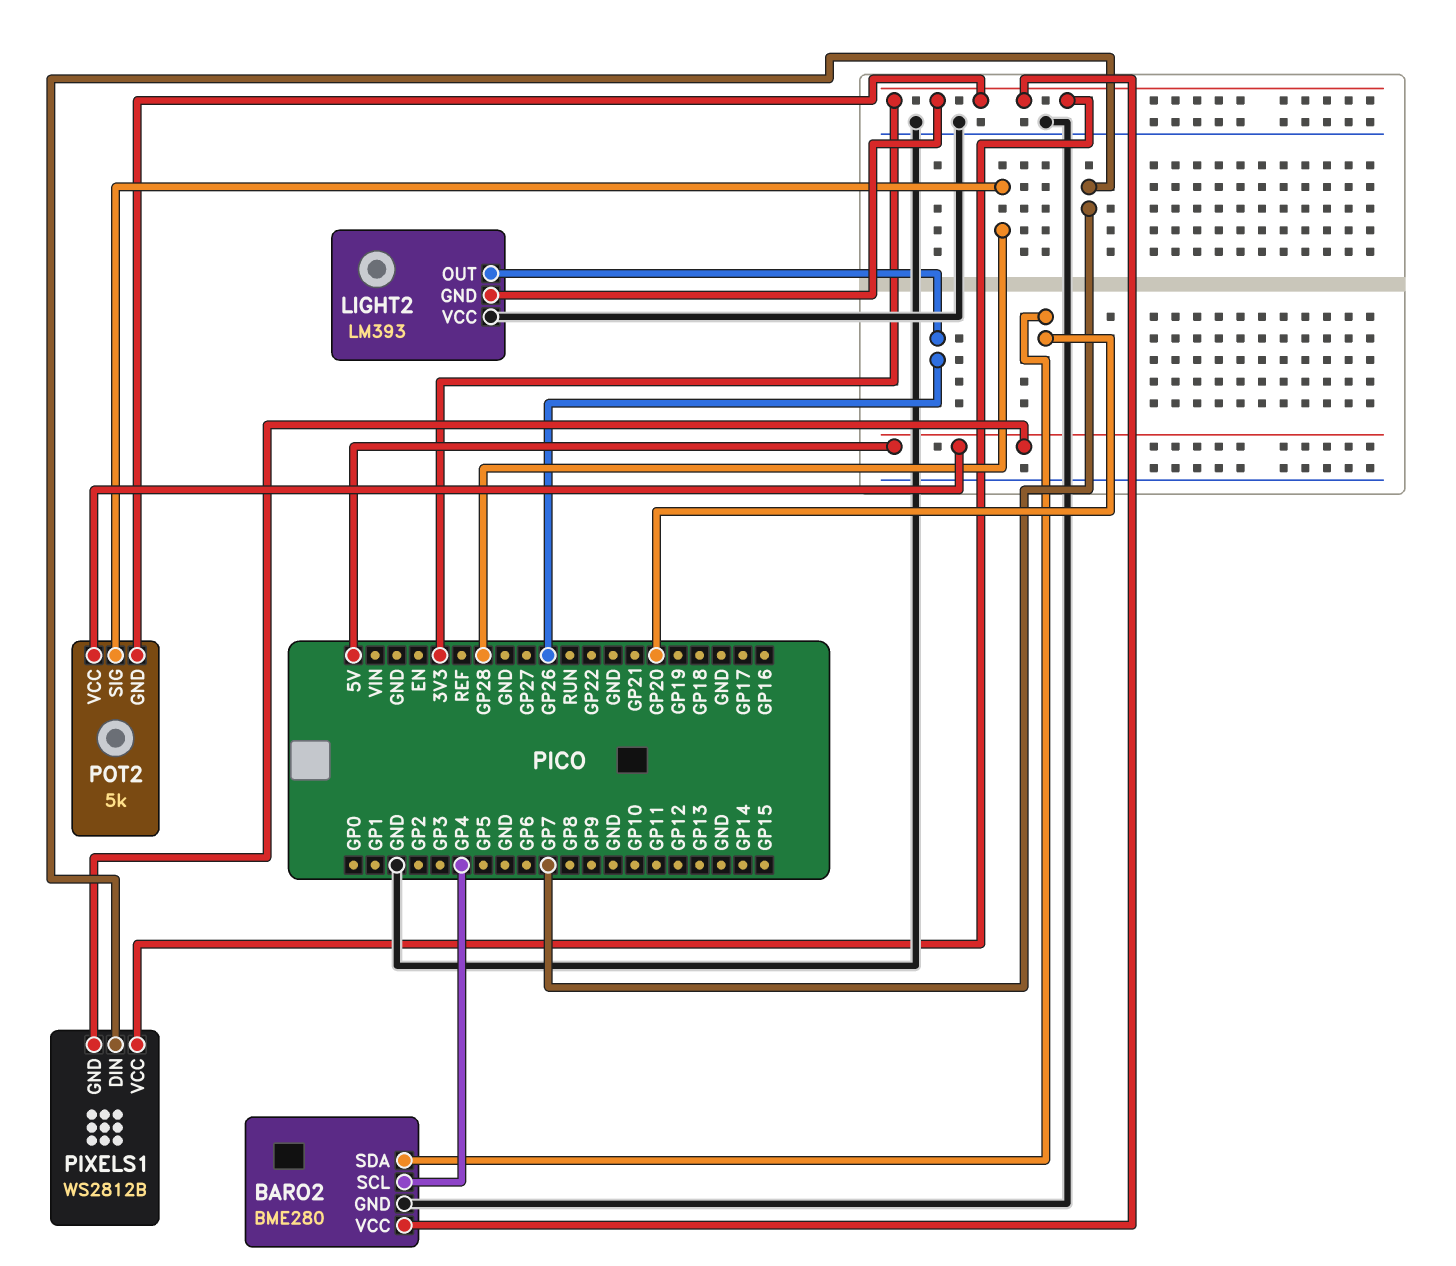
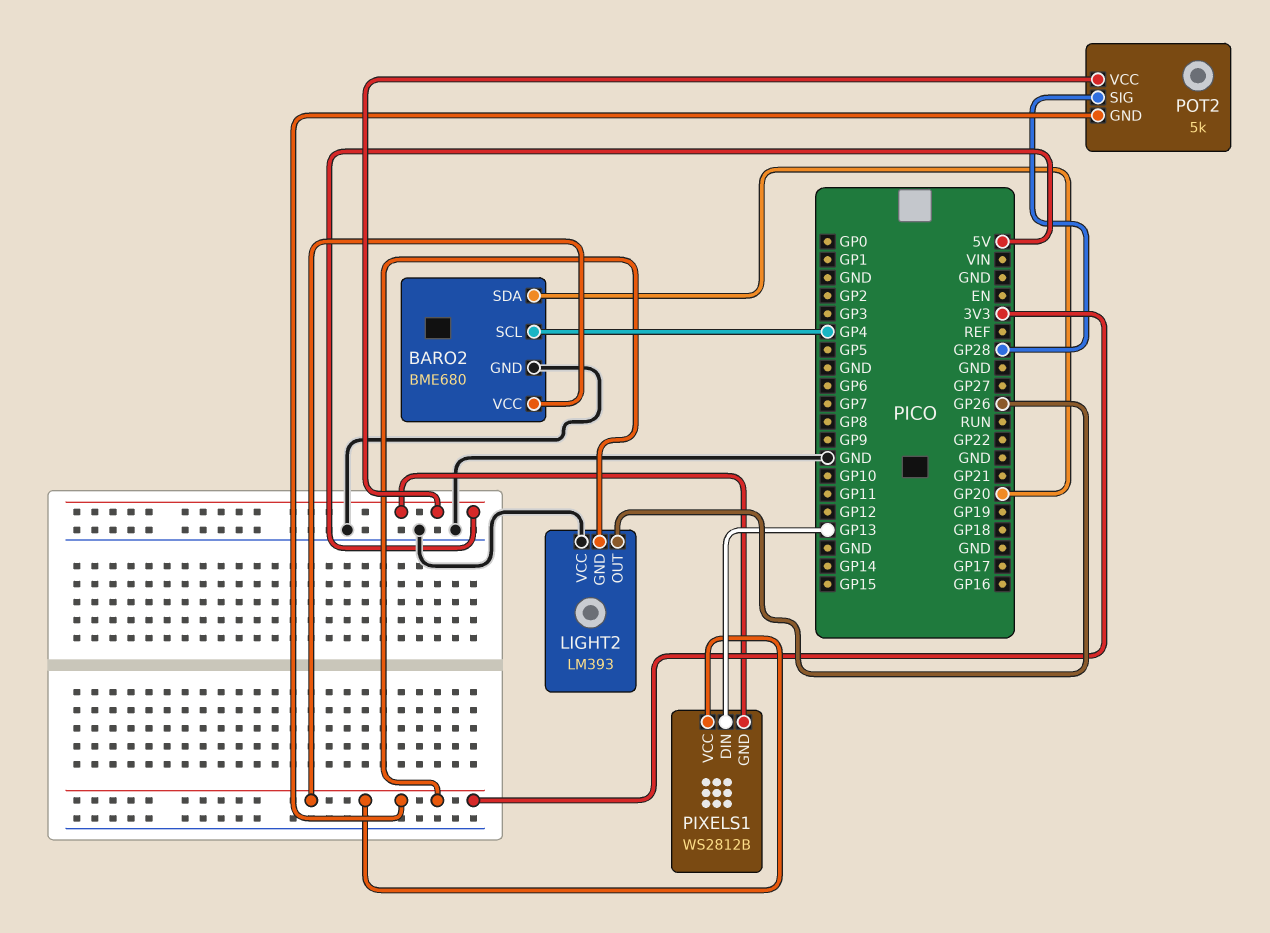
BARO2: BME280 -> BME680
PIXELS1 pin DIN: GP7 -> GP13

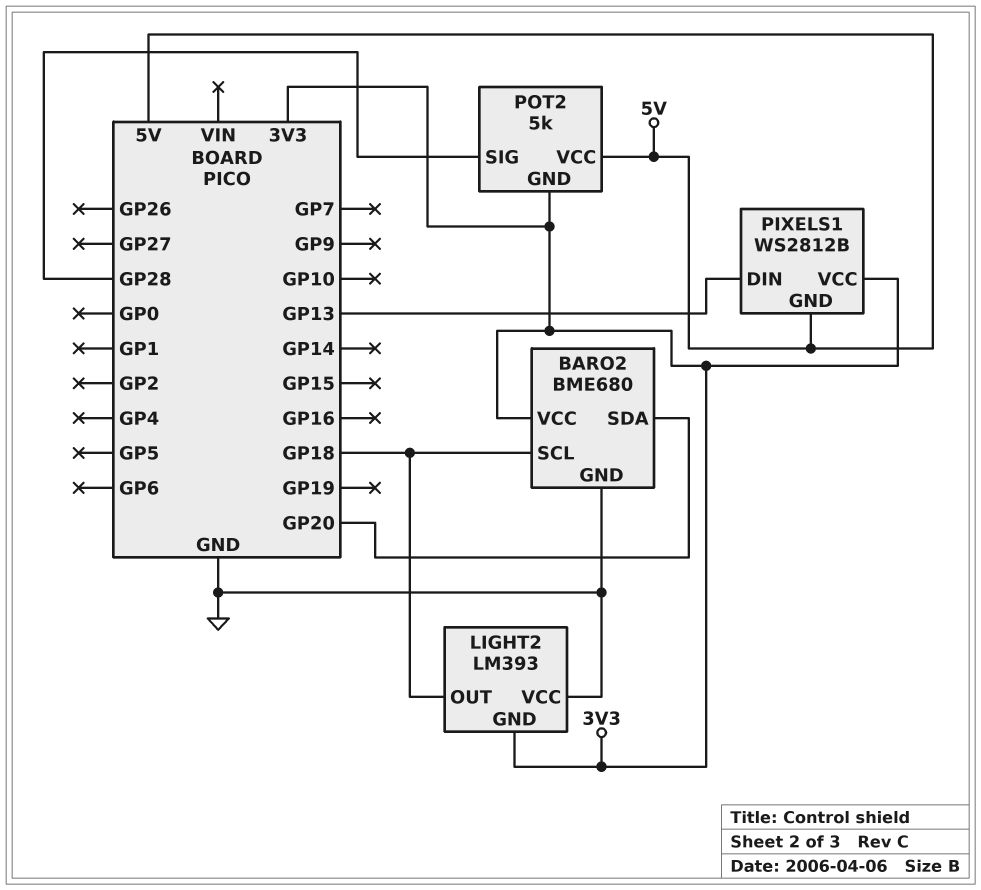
BARO2 pin SCL: GP4 -> GP18
LIGHT2 pin OUT: GP26 -> GP18

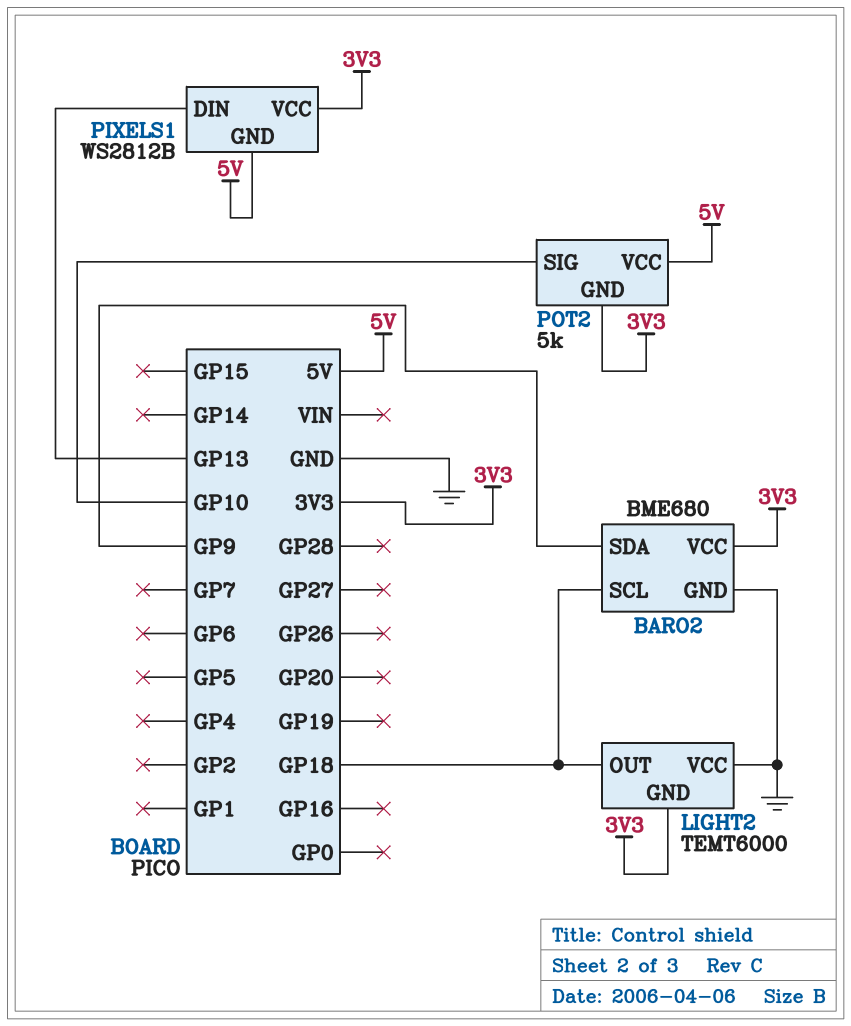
BARO2 pin SDA: GP20 -> GP9
LIGHT2: LM393 -> TEMT6000
POT2 pin SIG: GP28 -> GP10

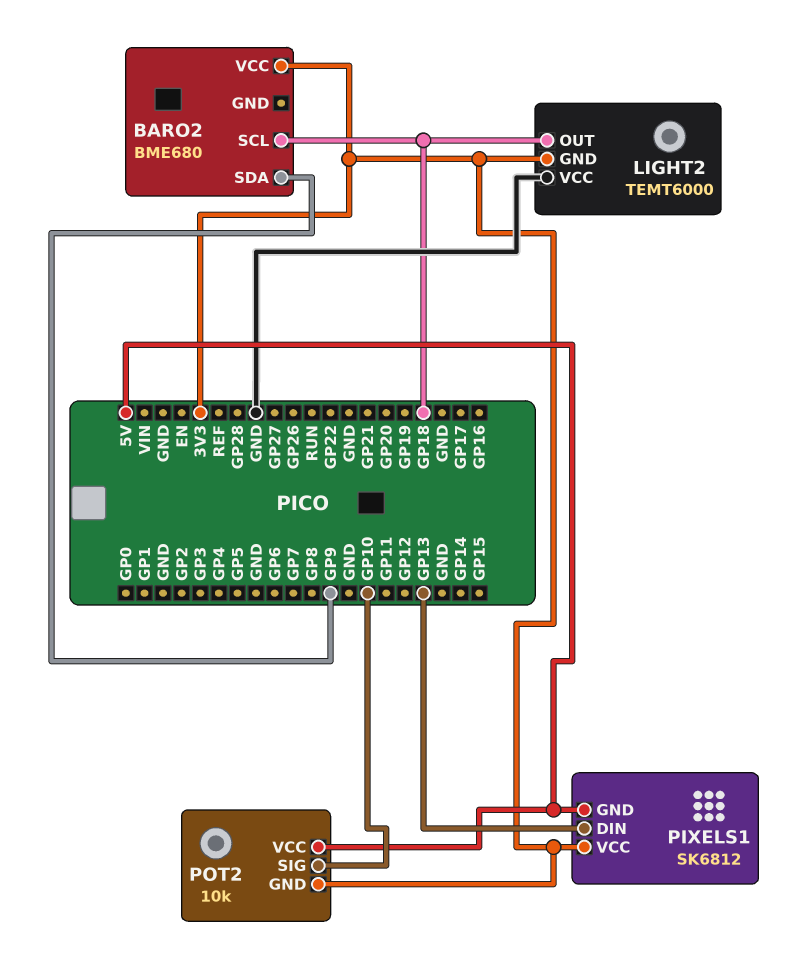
BARO2 pin GND: GND -> none
PIXELS1: WS2812B -> SK6812
POT2: 5k -> 10k

